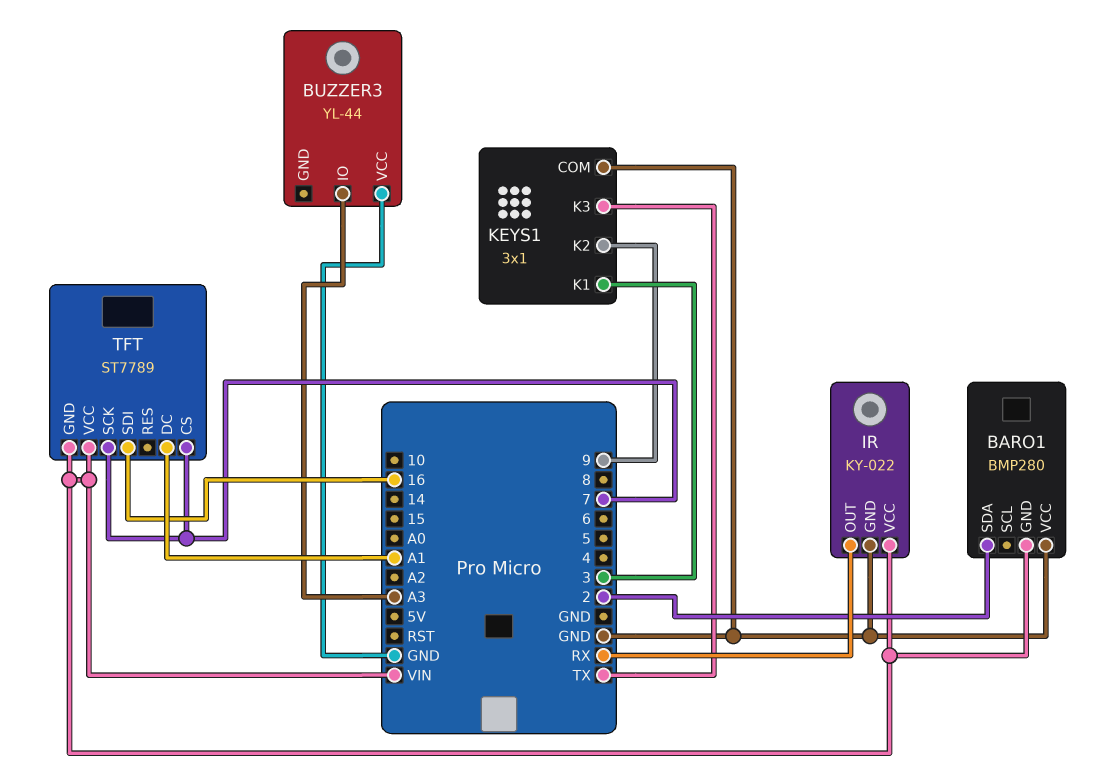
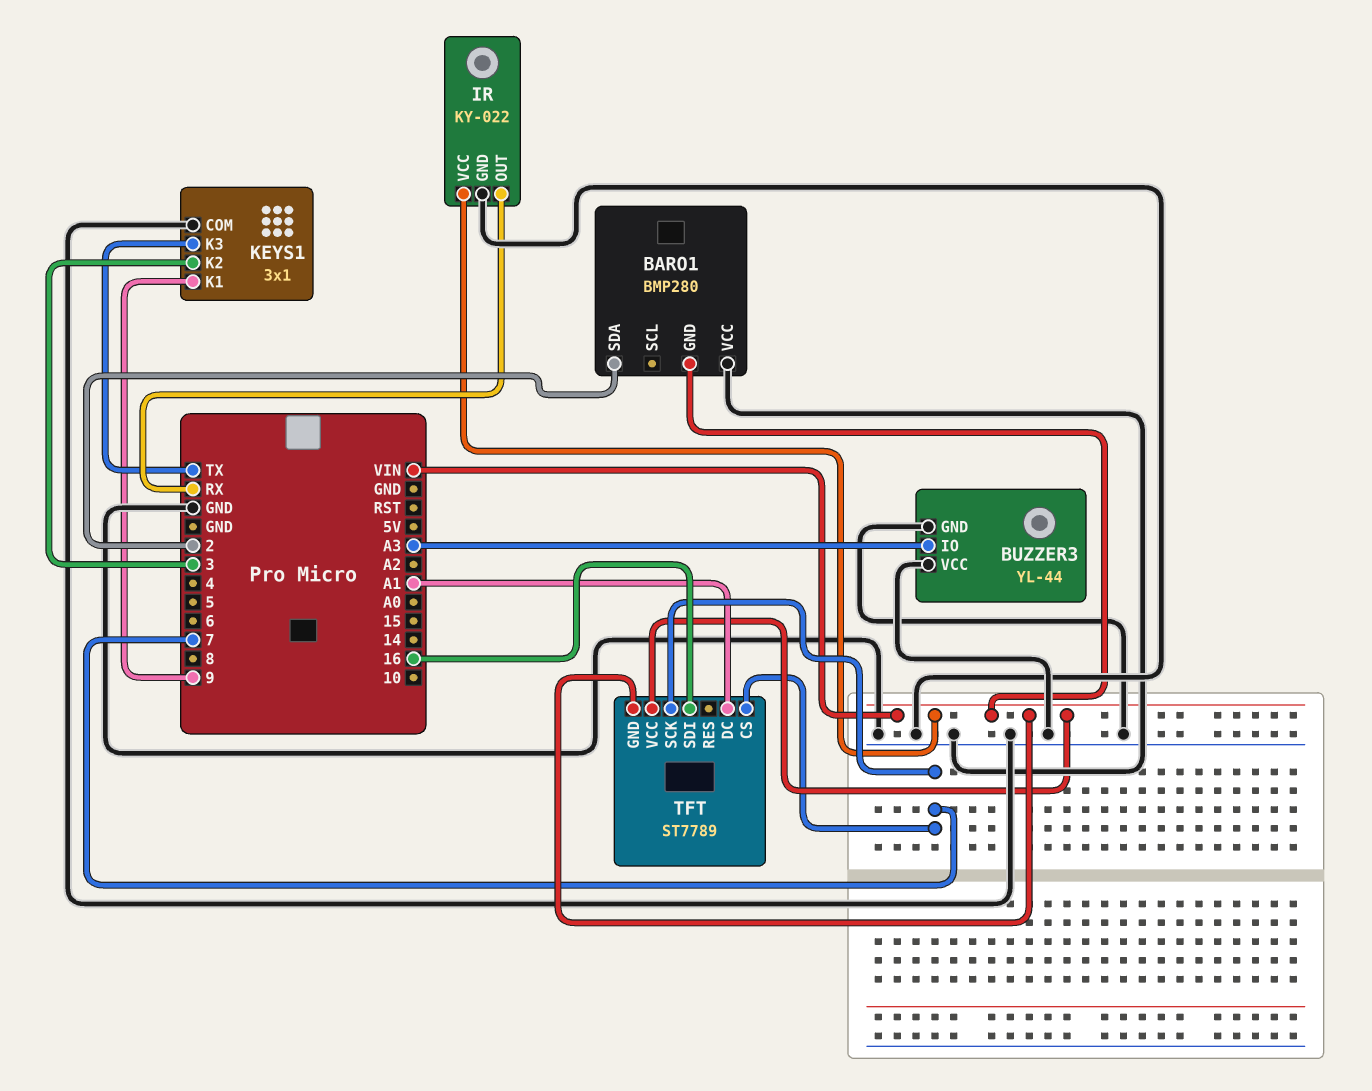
BUZZER3 pin GND: none -> GND
KEYS1 pin K1: 3 -> 9
KEYS1 pin K2: 9 -> 3

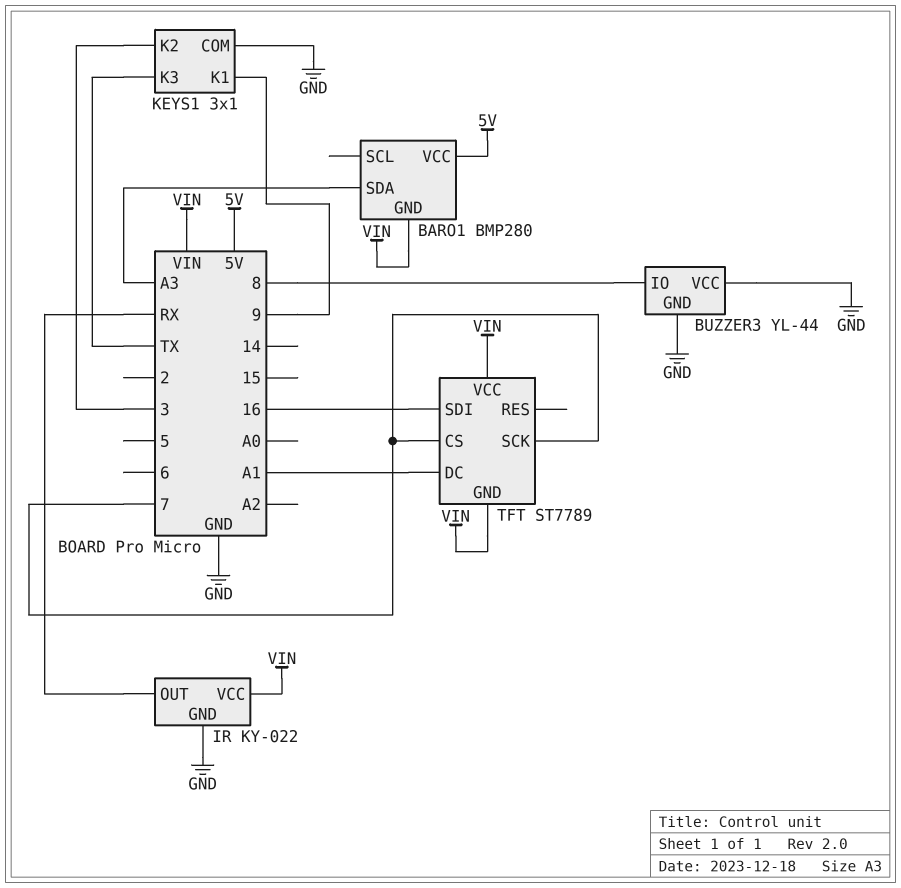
BARO1 pin SDA: 2 -> A3
BARO1 pin VCC: GND -> 5V
BUZZER3 pin IO: A3 -> 8

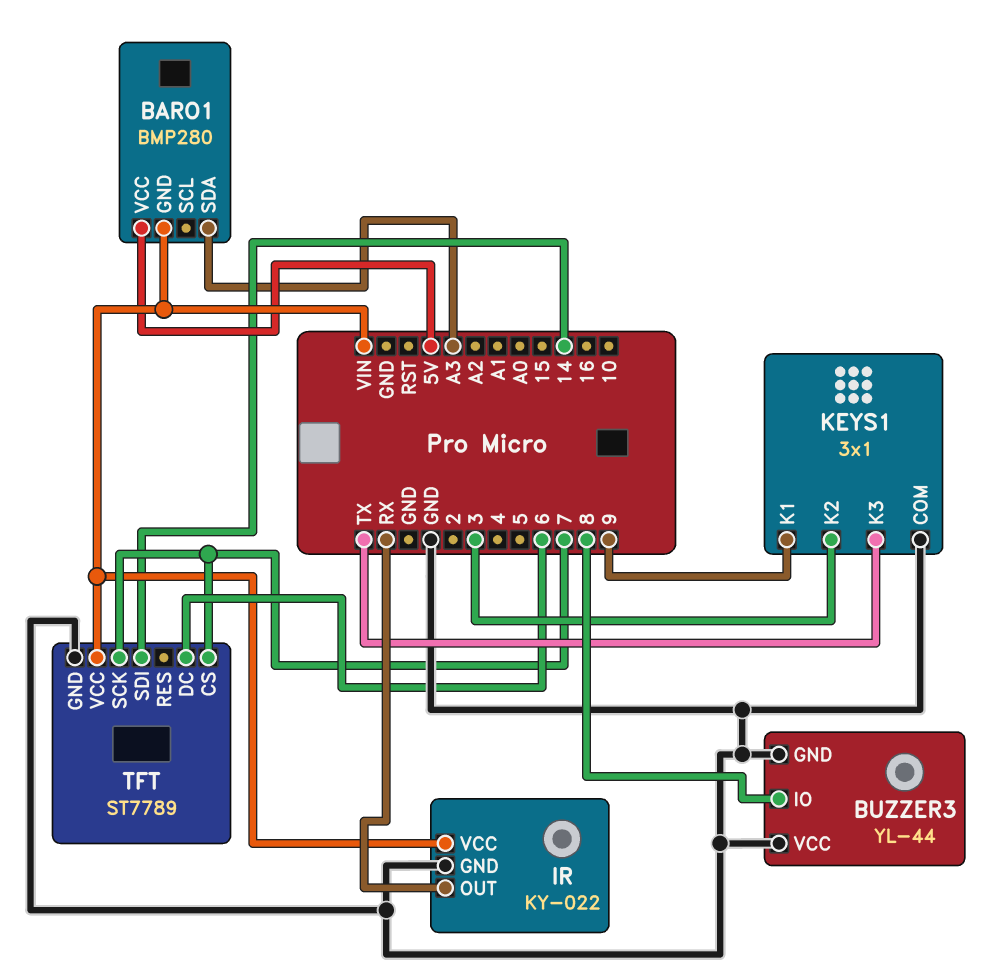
TFT pin DC: A1 -> 6
TFT pin GND: VIN -> GND
TFT pin SDI: 16 -> 14

